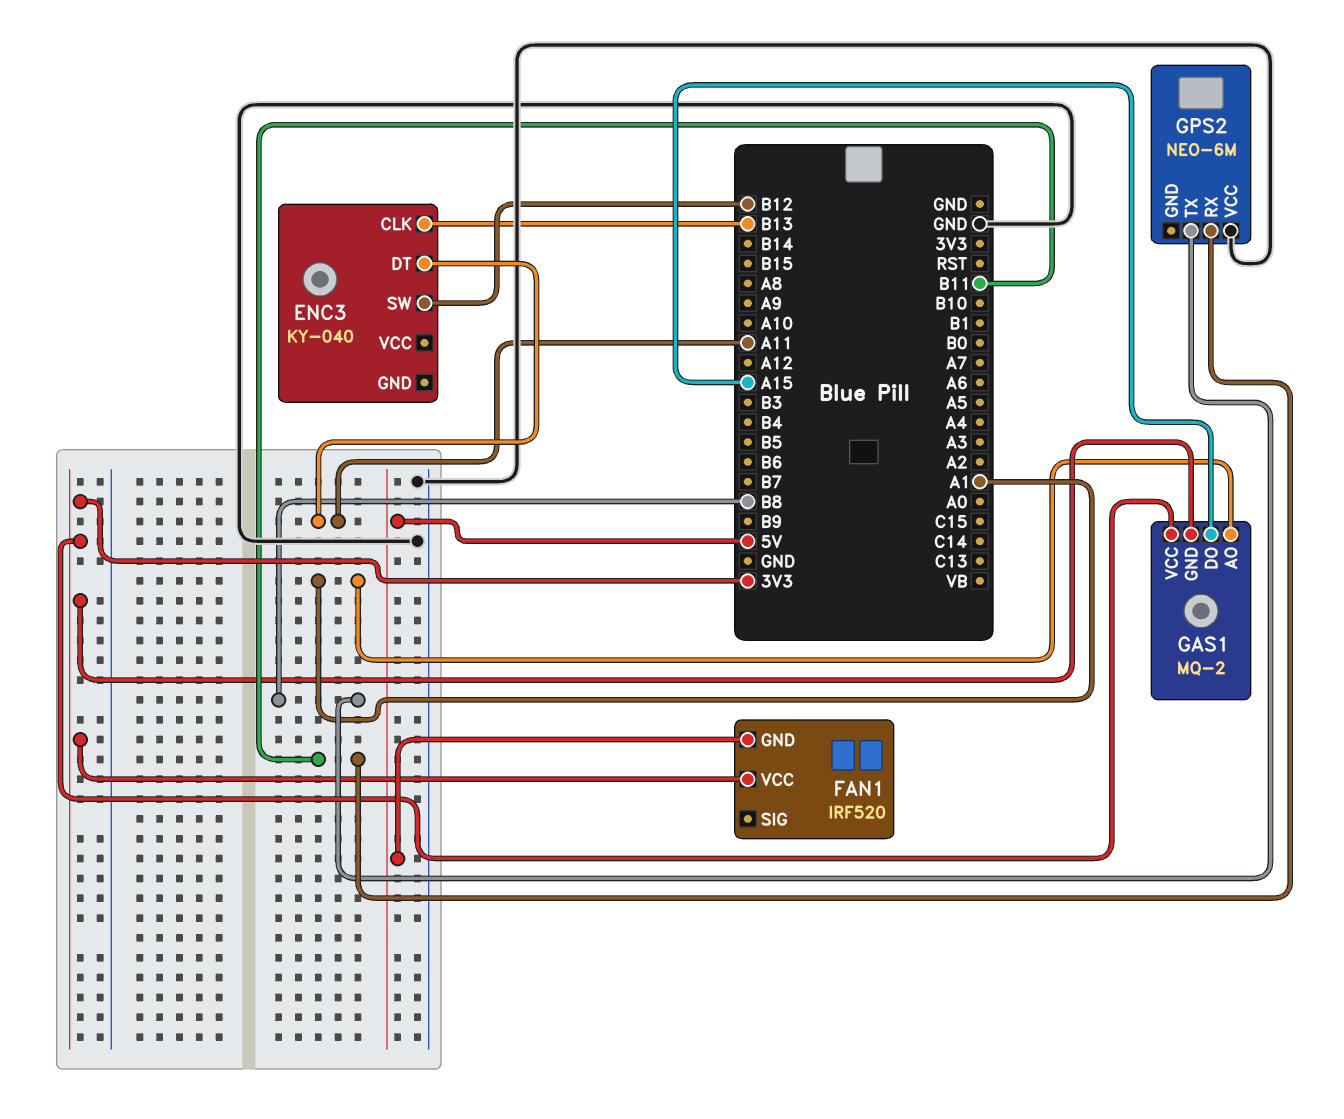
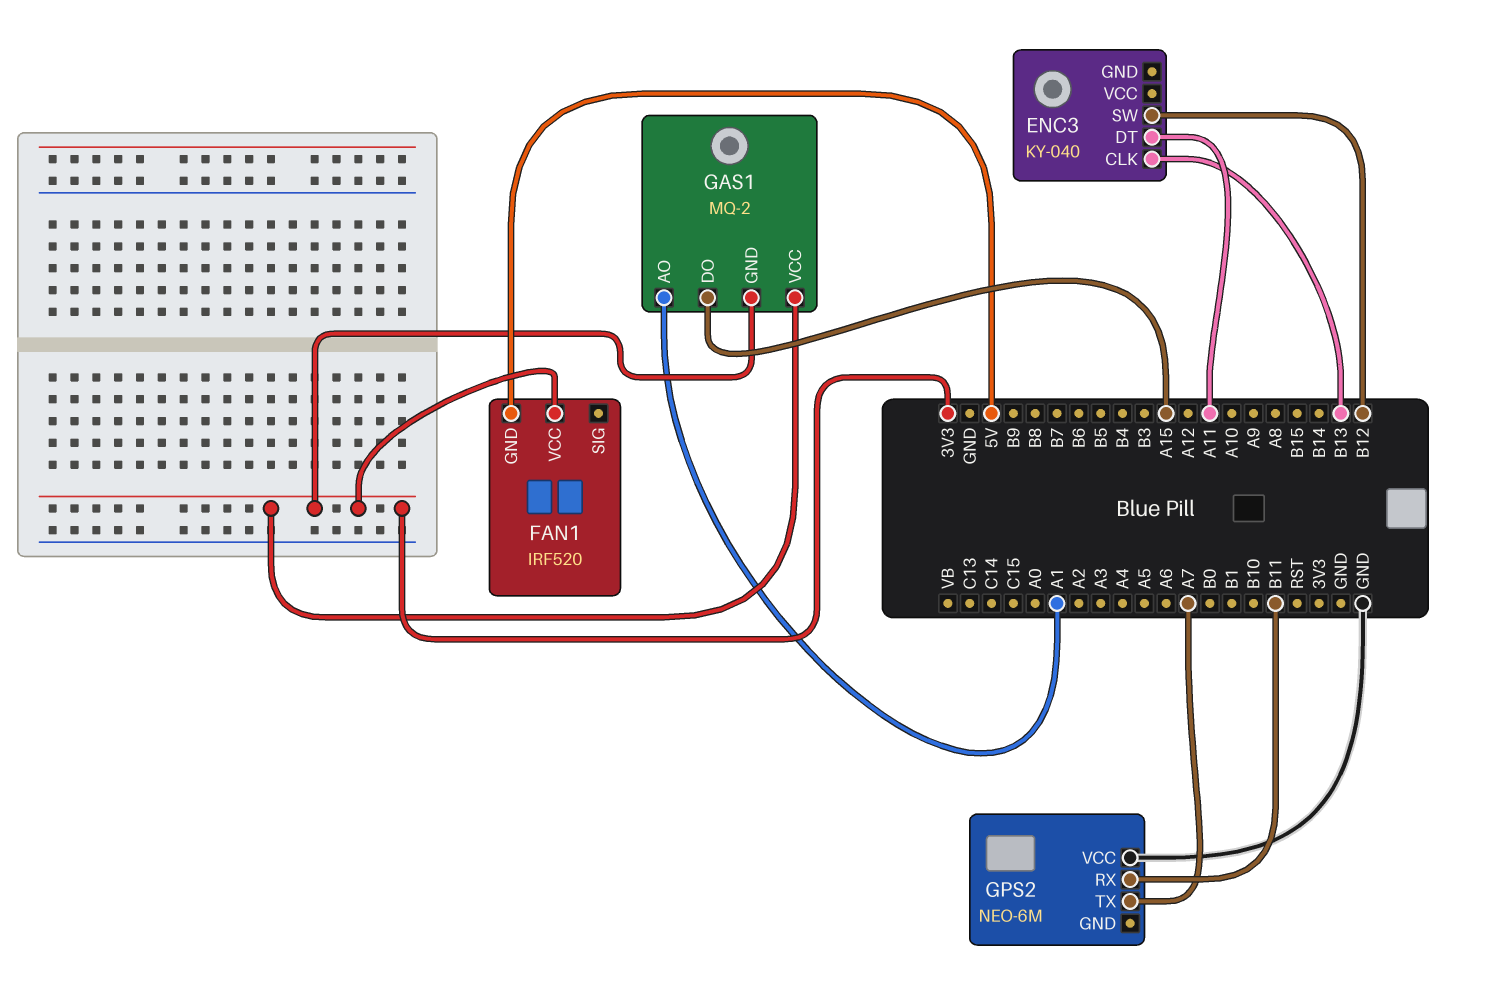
GPS2 pin TX: B8 -> A7

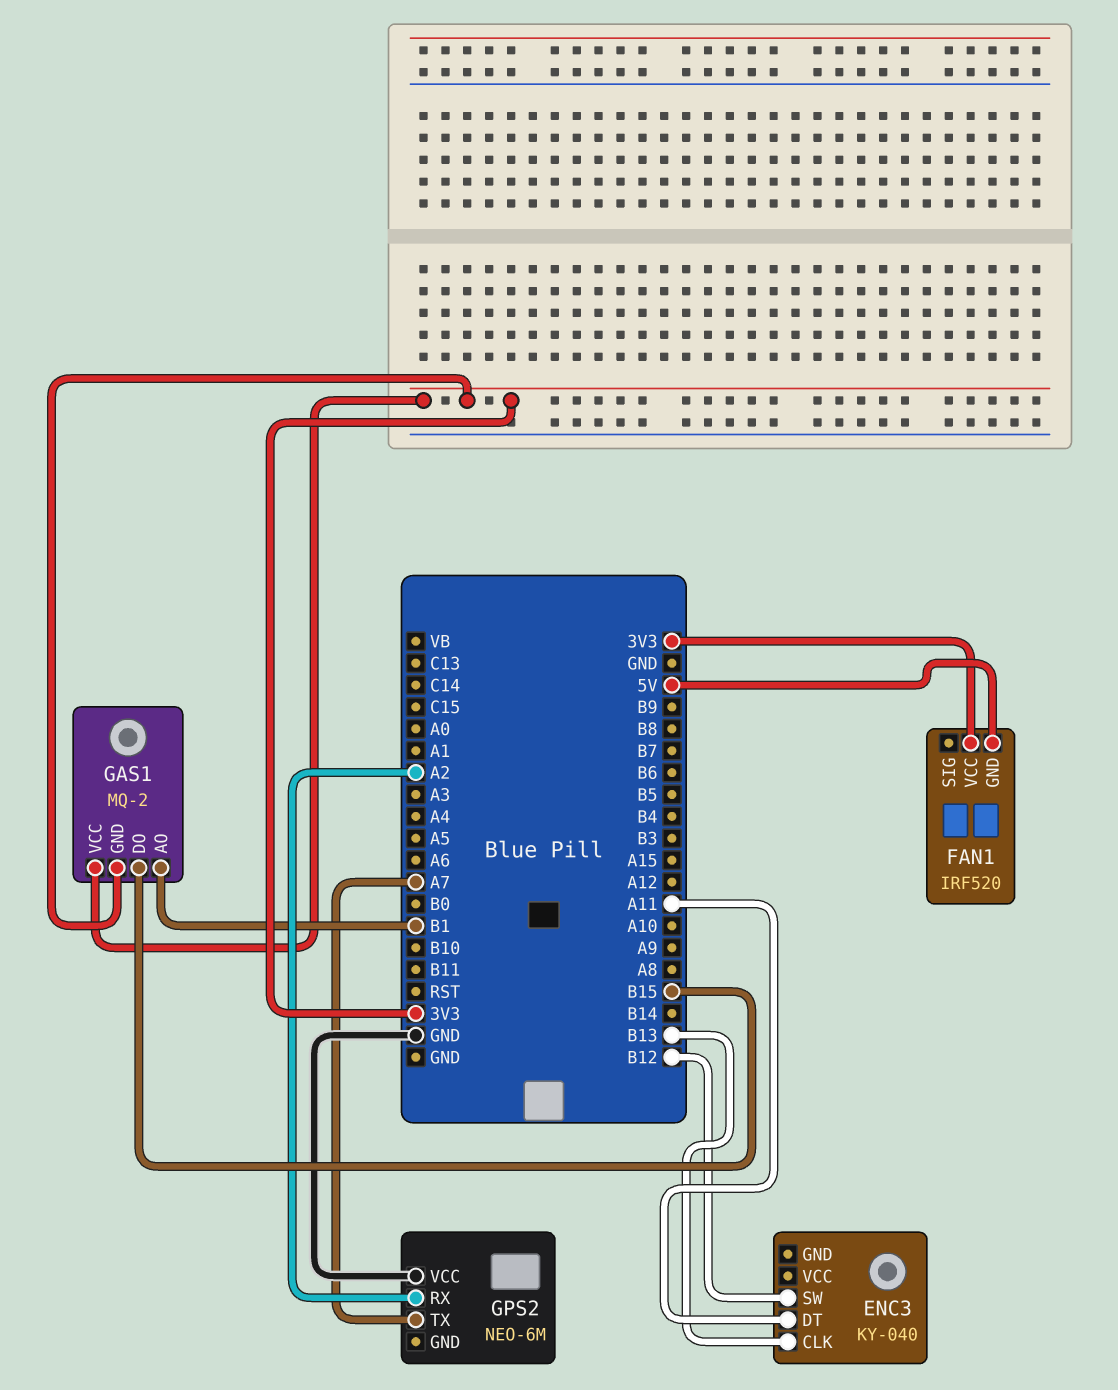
GAS1 pin AO: A1 -> B1
GAS1 pin DO: A15 -> B15
GPS2 pin RX: B11 -> A2

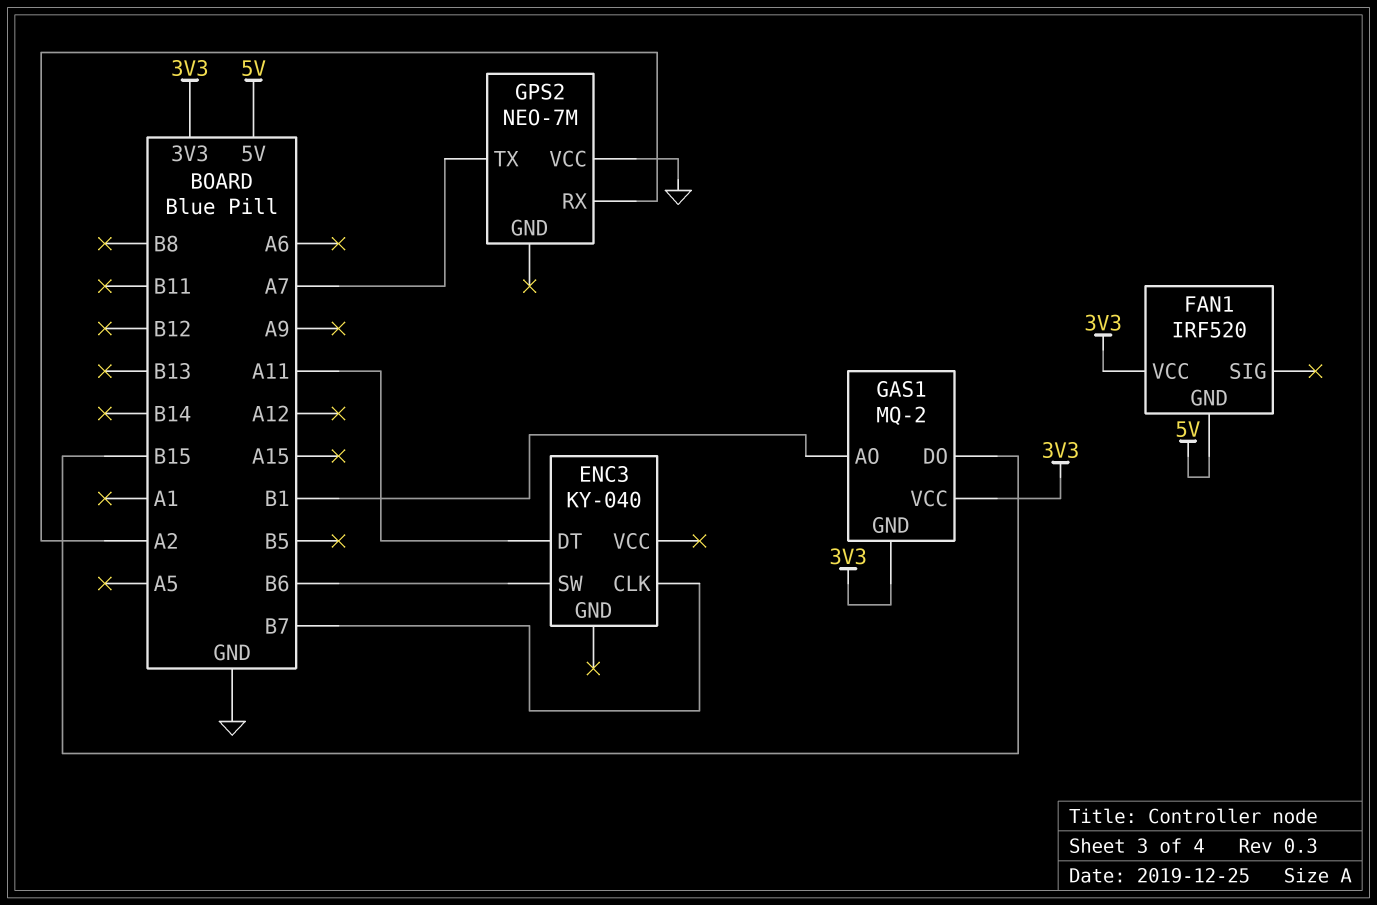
ENC3 pin CLK: B13 -> B7
ENC3 pin SW: B12 -> B6
GPS2: NEO-6M -> NEO-7M

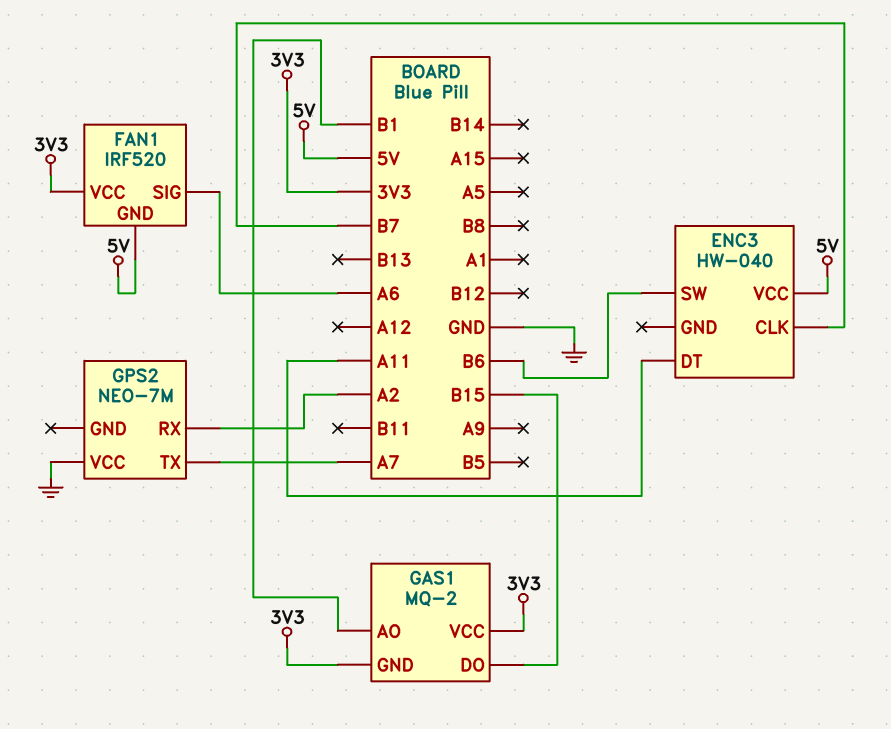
ENC3: KY-040 -> HW-040
ENC3 pin VCC: none -> 5V
FAN1 pin SIG: none -> A6

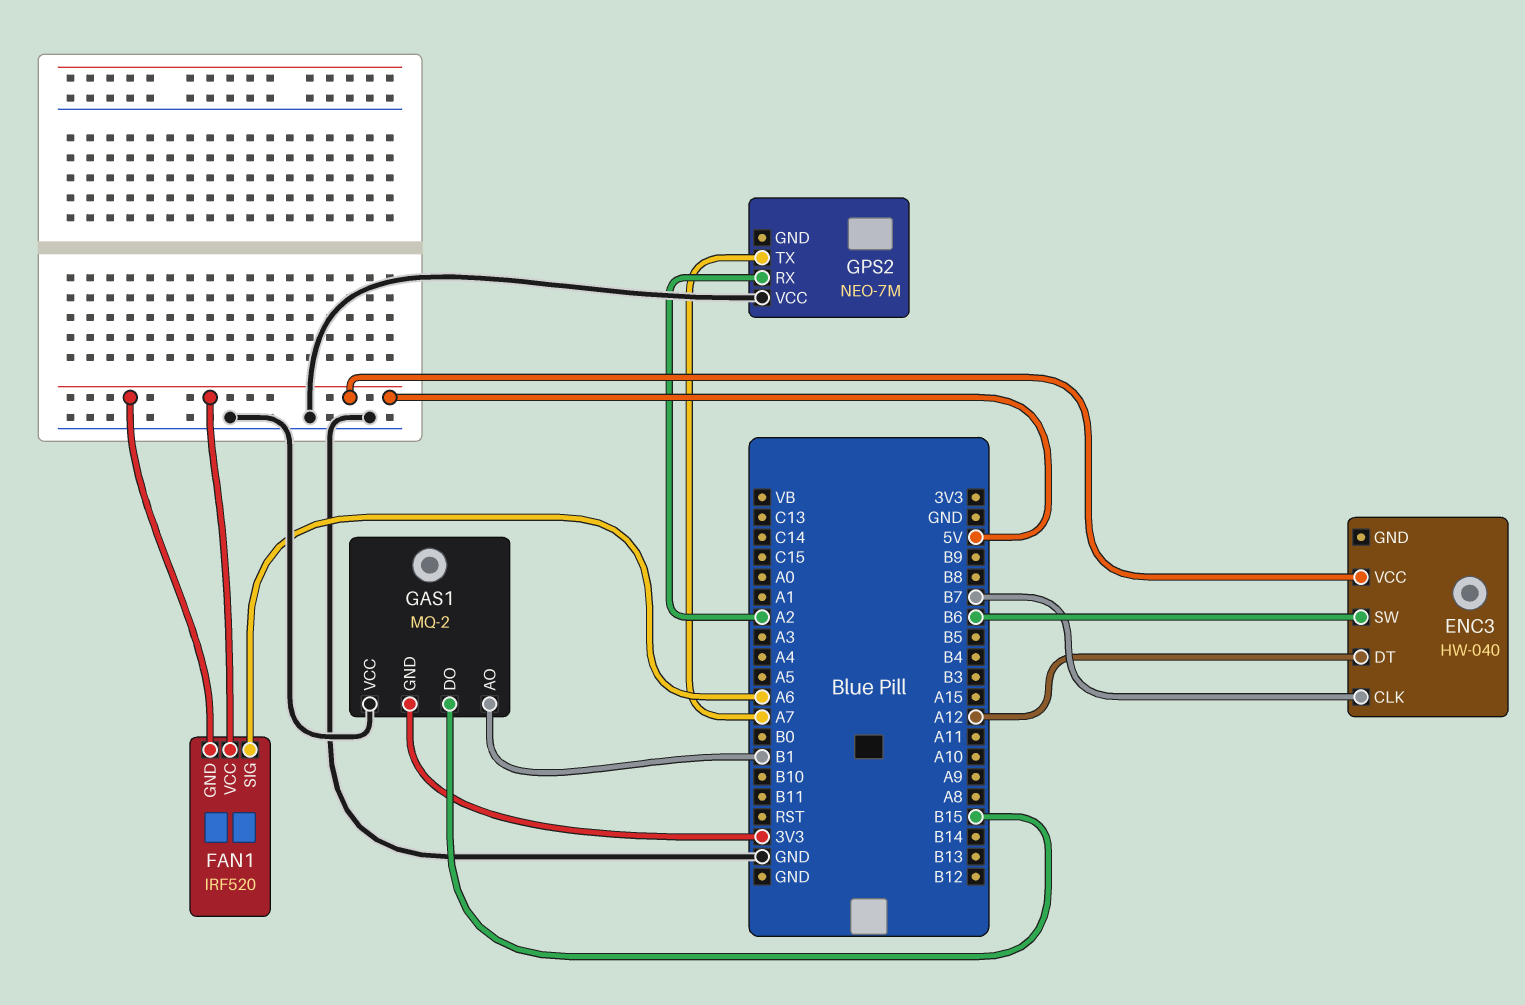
ENC3 pin DT: A11 -> A12
FAN1 pin VCC: 3V3 -> 5V
GAS1 pin VCC: 3V3 -> GND

